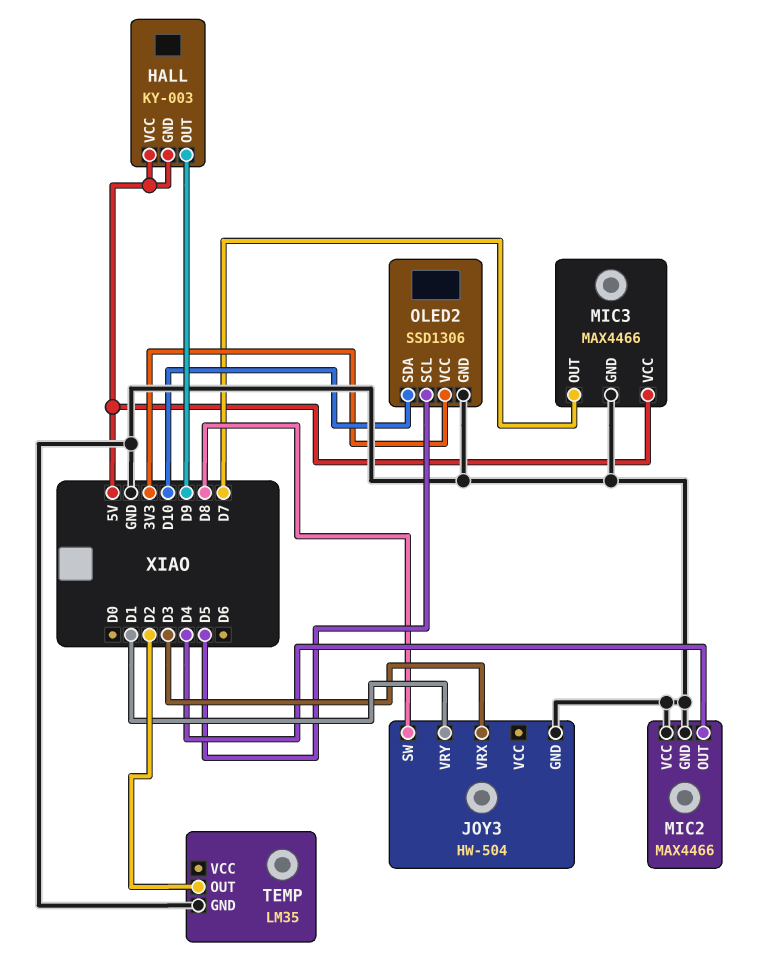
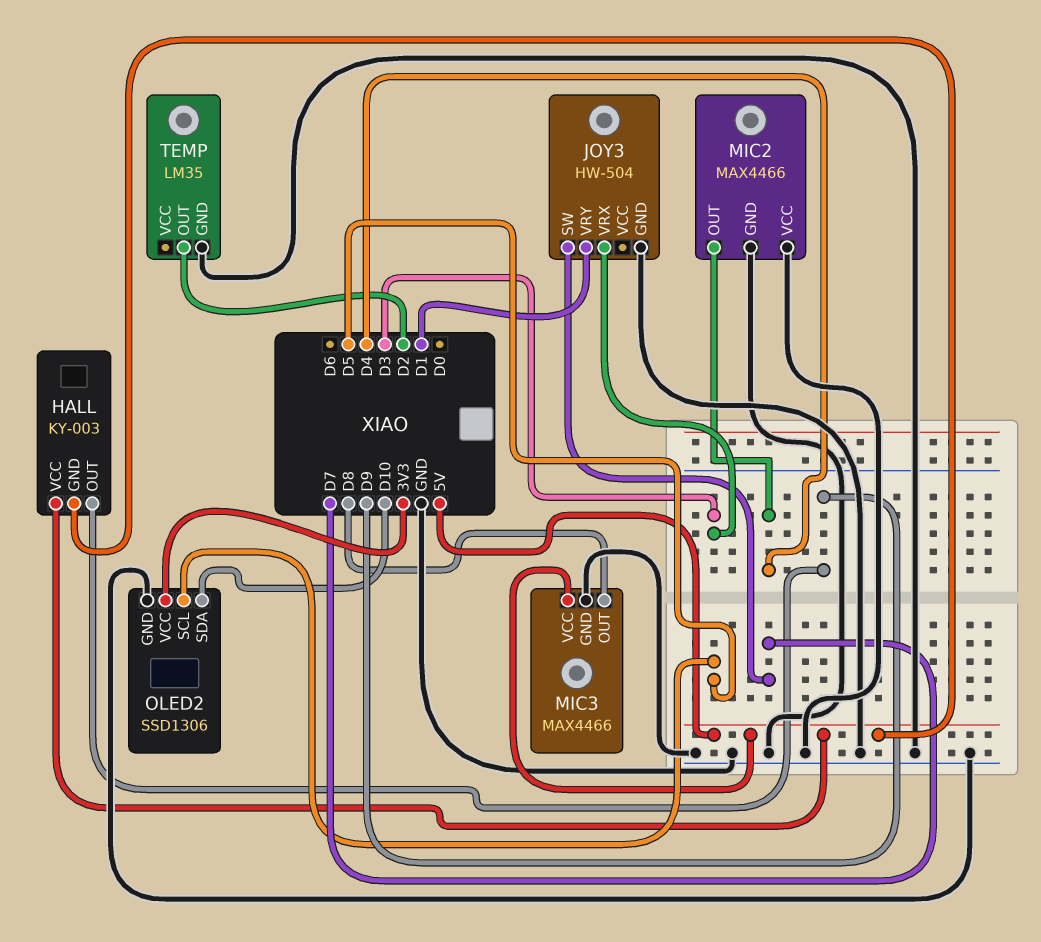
JOY3 pin SW: D8 -> D7
MIC3 pin OUT: D7 -> D8

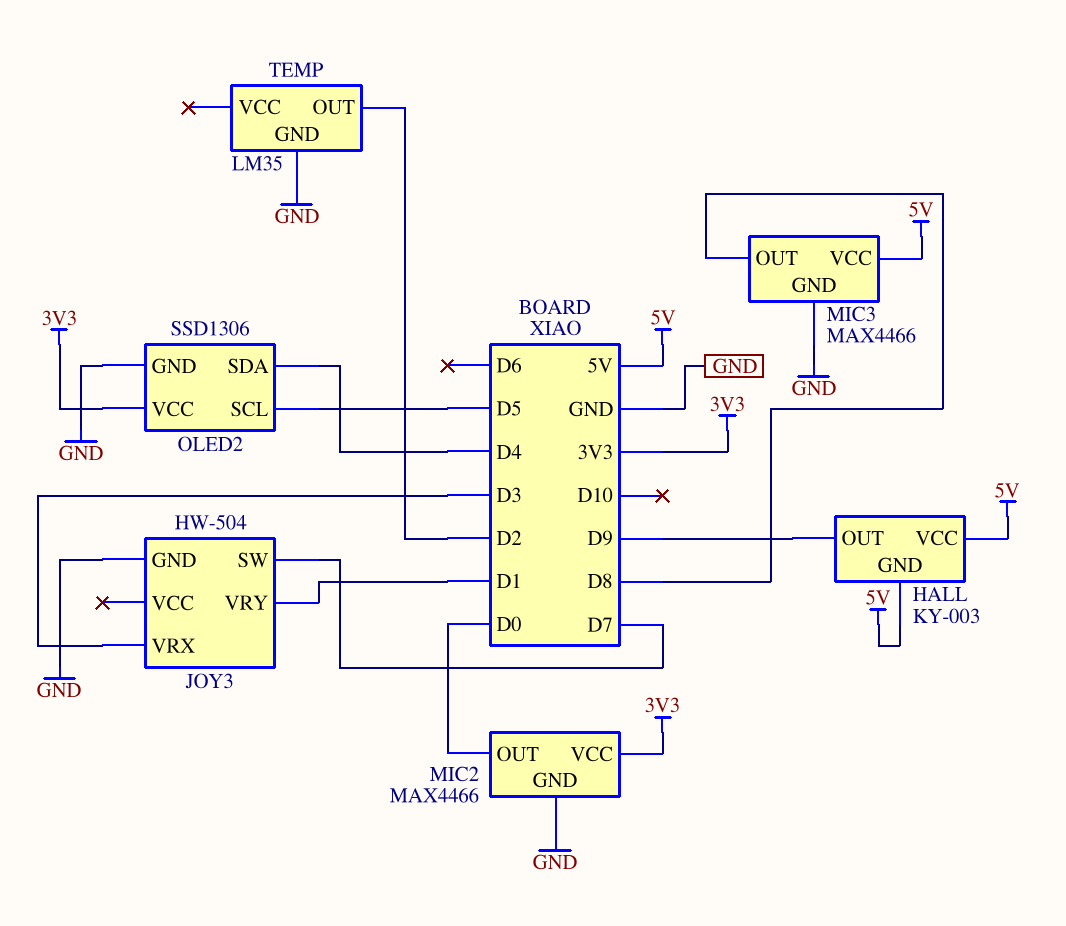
MIC2 pin OUT: D4 -> D0
MIC2 pin VCC: GND -> 3V3
OLED2 pin SDA: D10 -> D4

